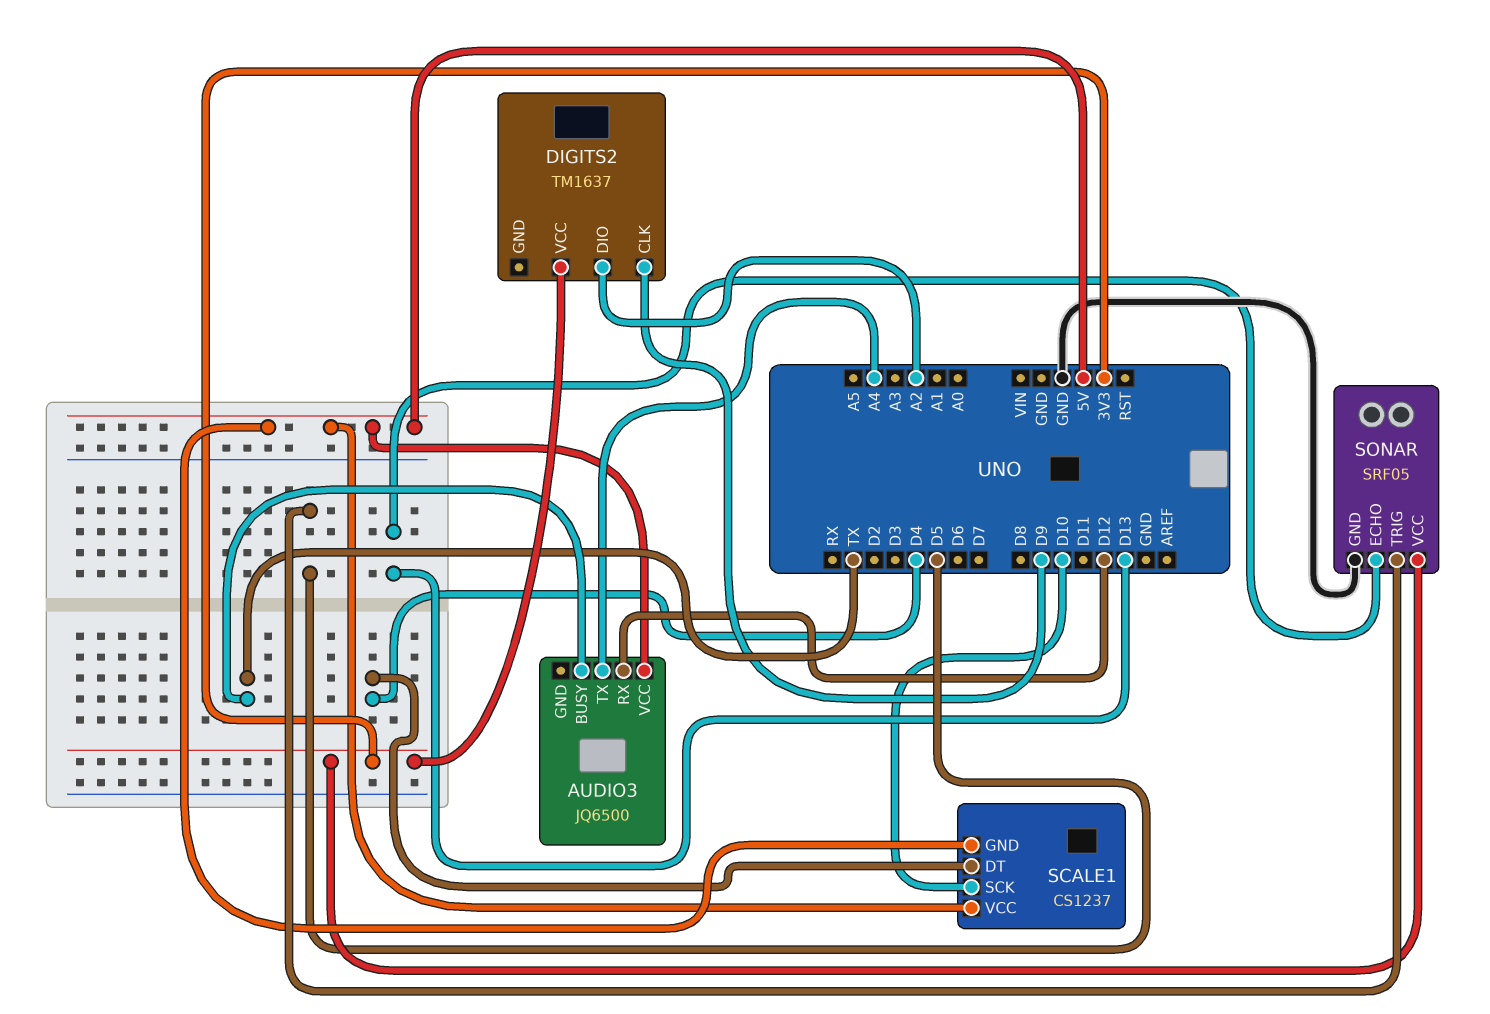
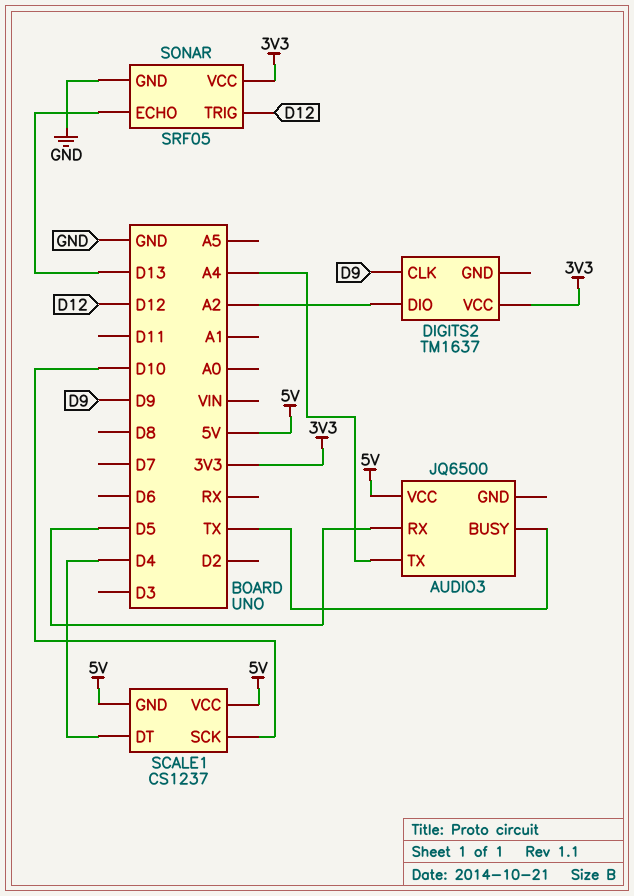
AUDIO3 pin RX: D12 -> D5
SONAR pin TRIG: D5 -> D12

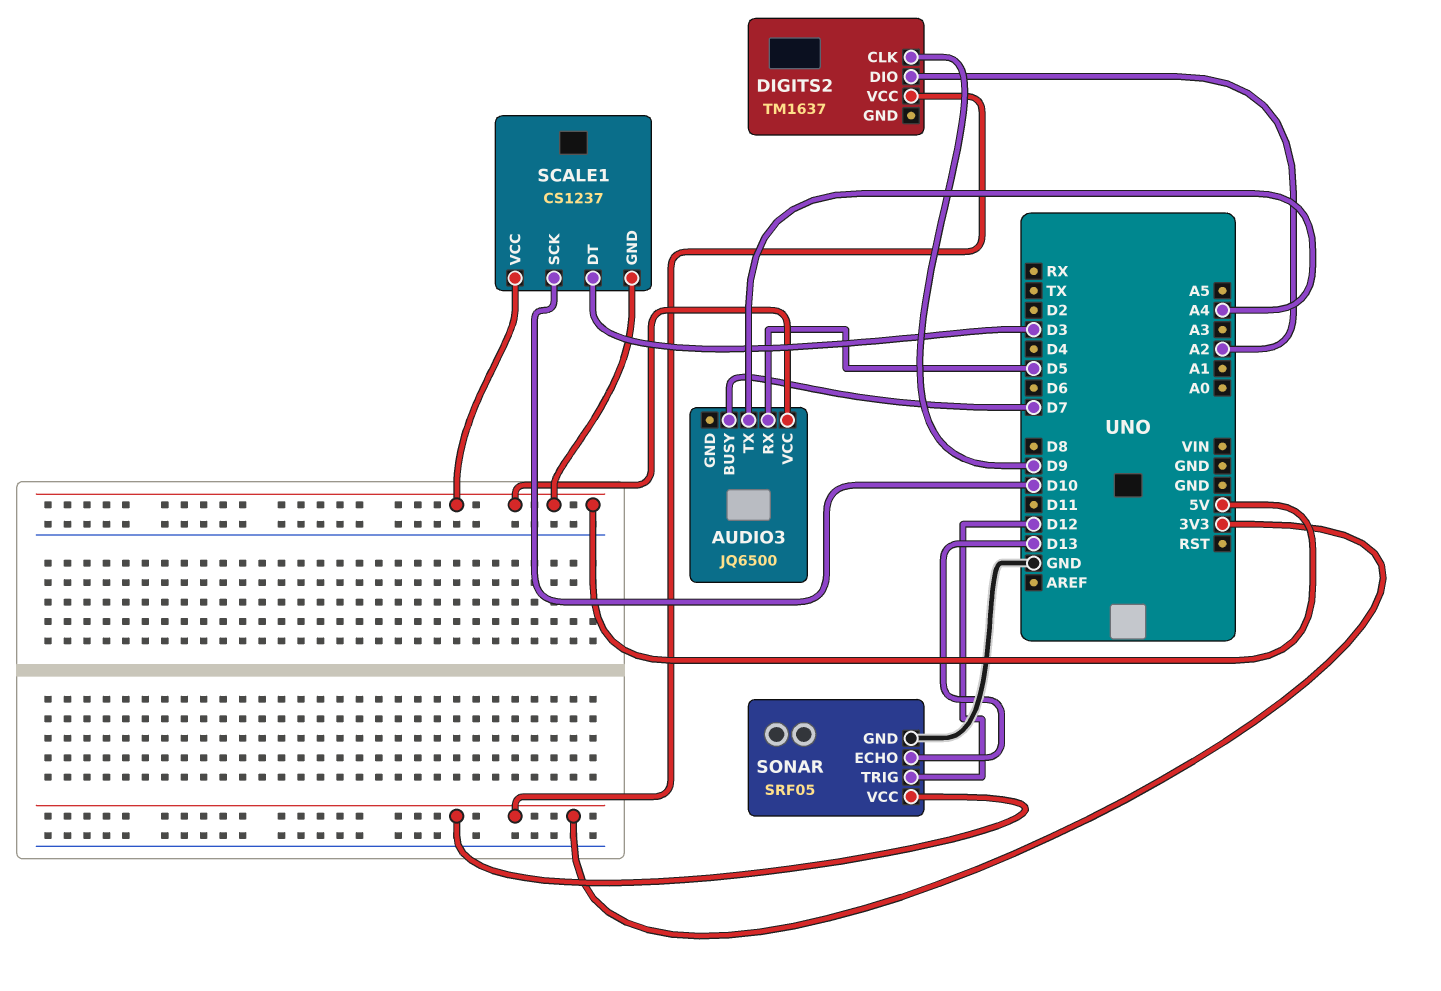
AUDIO3 pin BUSY: TX -> D7
SCALE1 pin DT: D4 -> D3

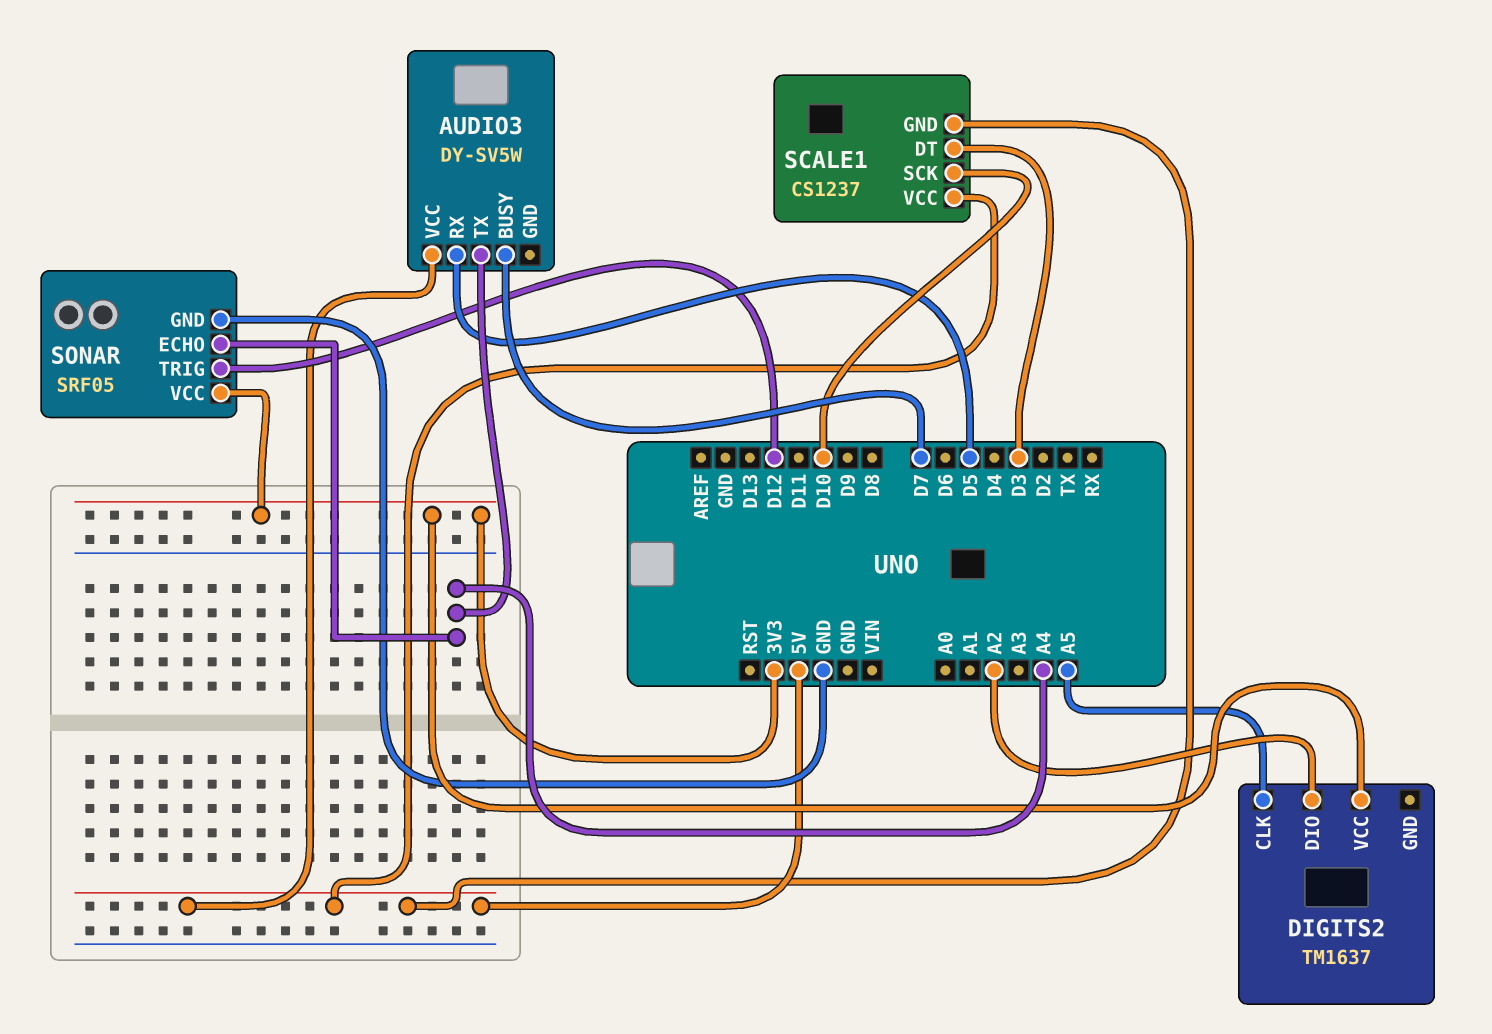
AUDIO3: JQ6500 -> DY-SV5W
DIGITS2 pin CLK: D9 -> A5
SONAR pin ECHO: D13 -> A4

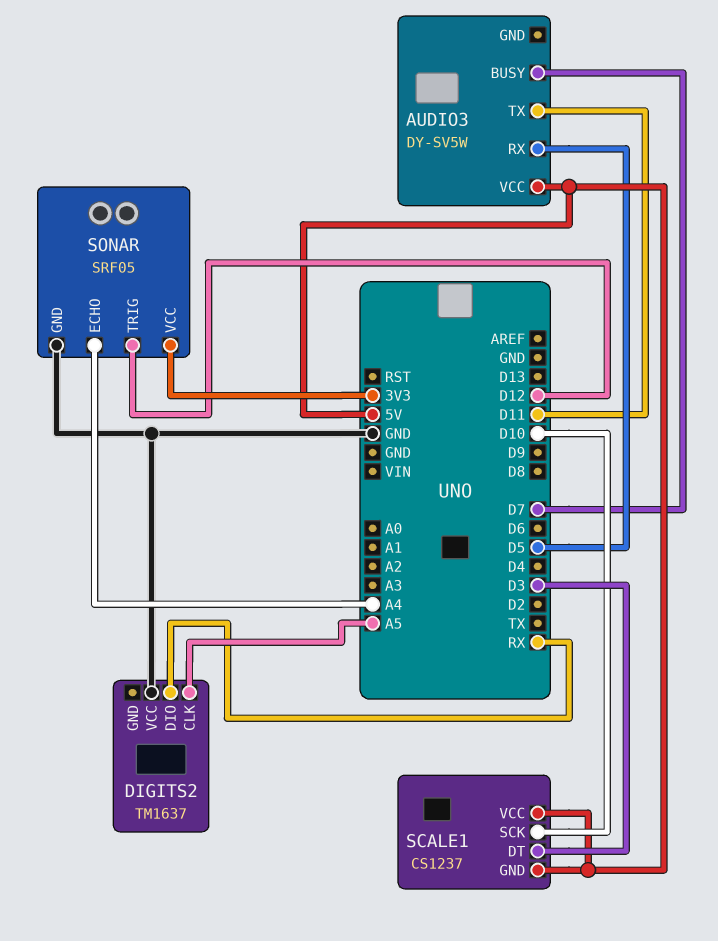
AUDIO3 pin TX: A4 -> D11
DIGITS2 pin DIO: A2 -> RX
DIGITS2 pin VCC: 3V3 -> GND

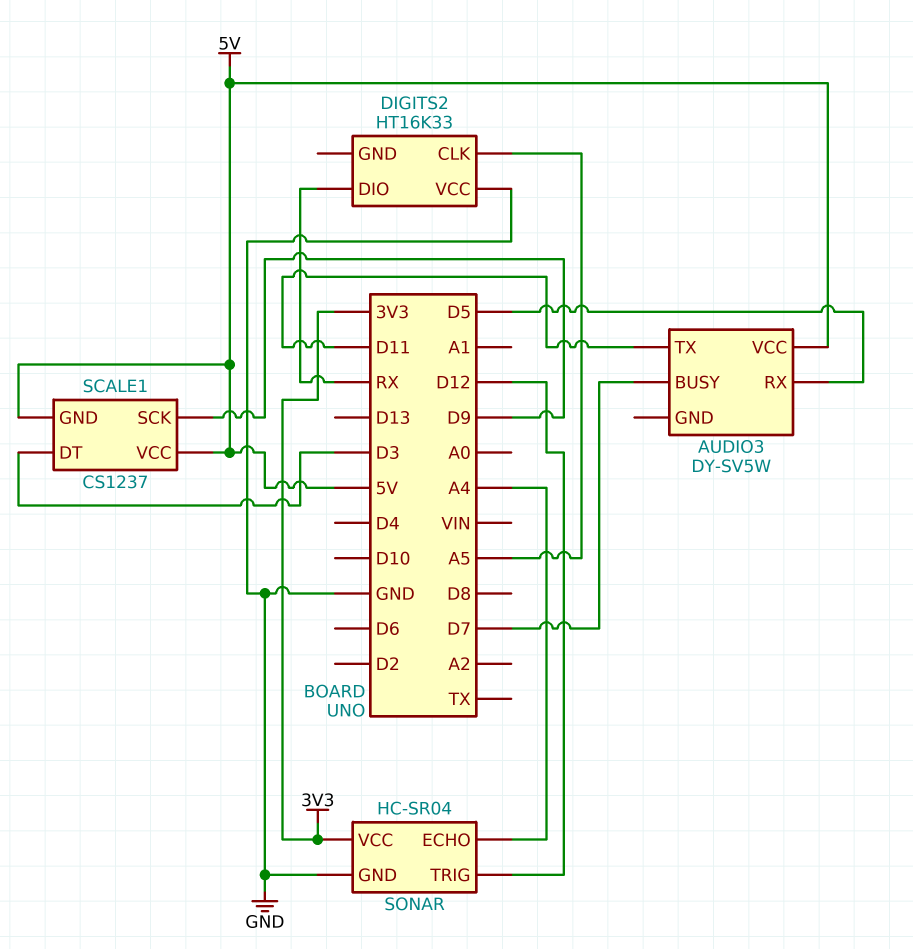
DIGITS2: TM1637 -> HT16K33
SCALE1 pin SCK: D10 -> D9
SONAR: SRF05 -> HC-SR04

